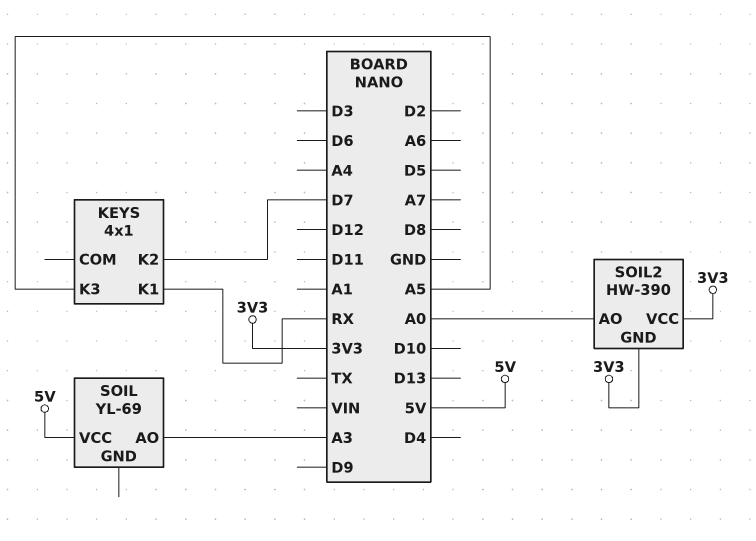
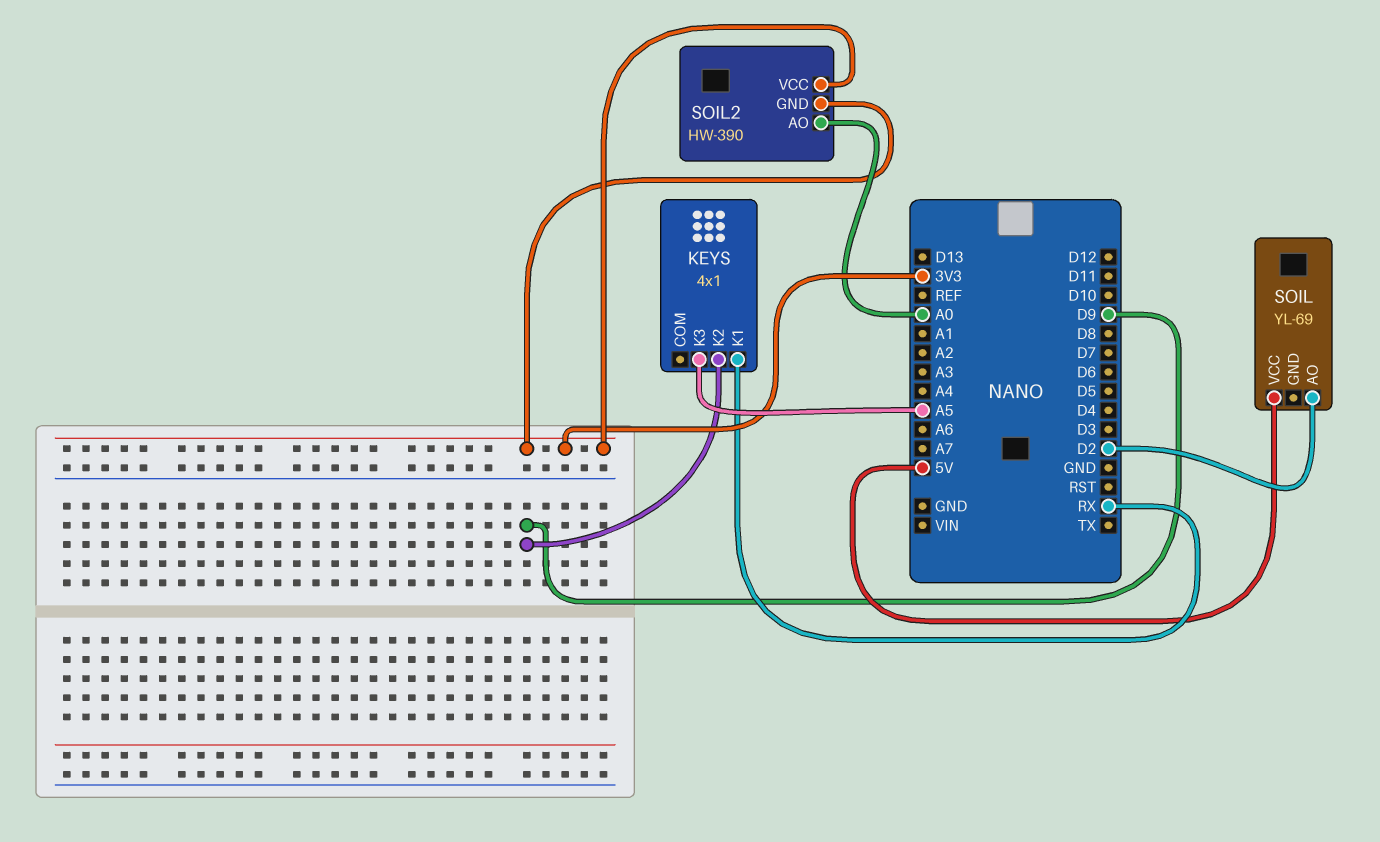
KEYS pin K2: D7 -> D9
SOIL pin AO: A3 -> D2

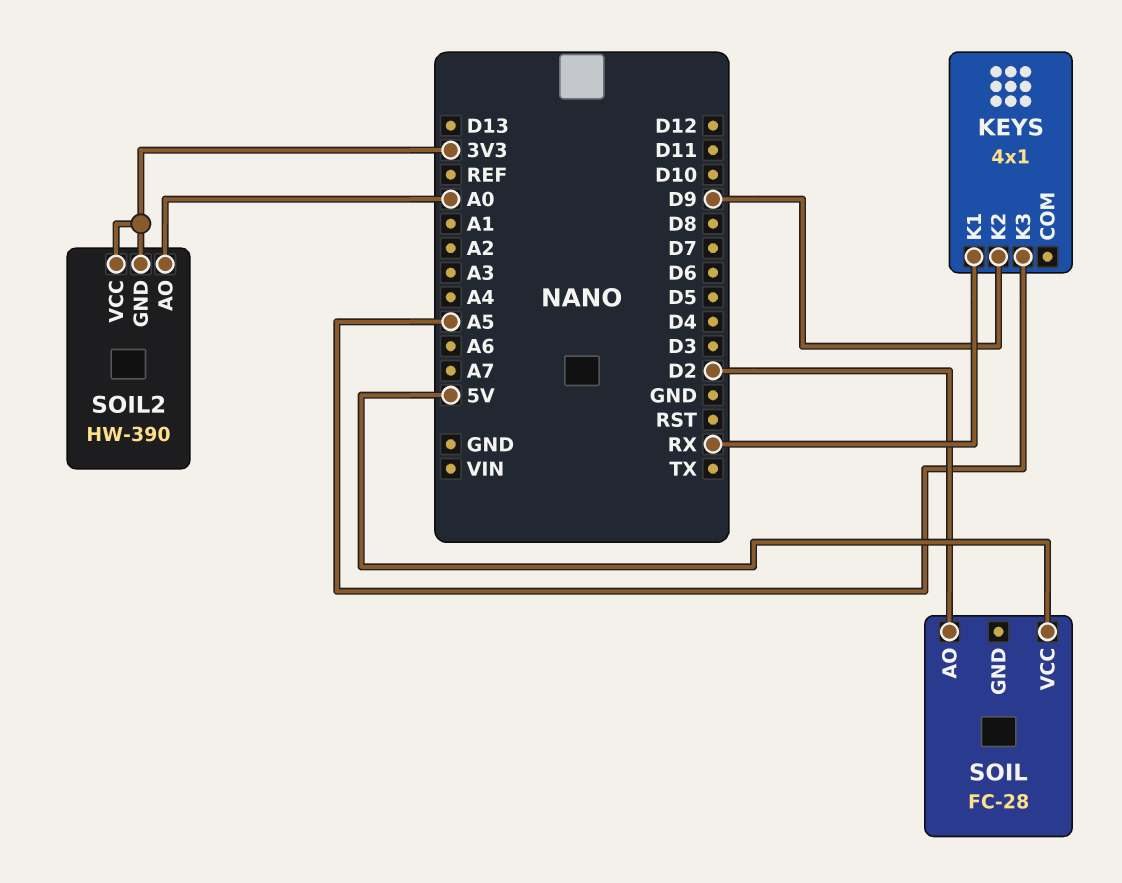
SOIL: YL-69 -> FC-28

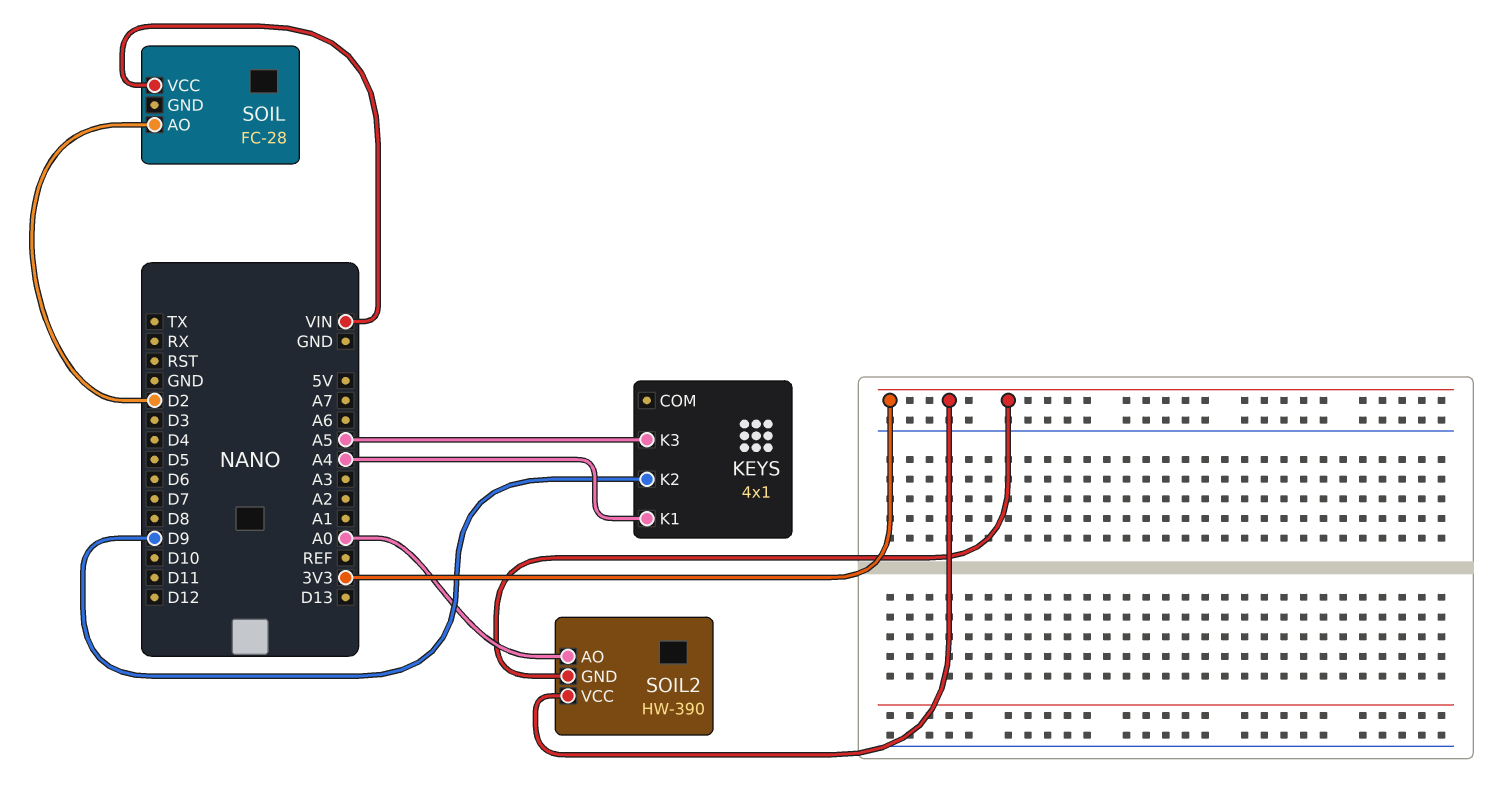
KEYS pin K1: RX -> A4
SOIL pin VCC: 5V -> VIN

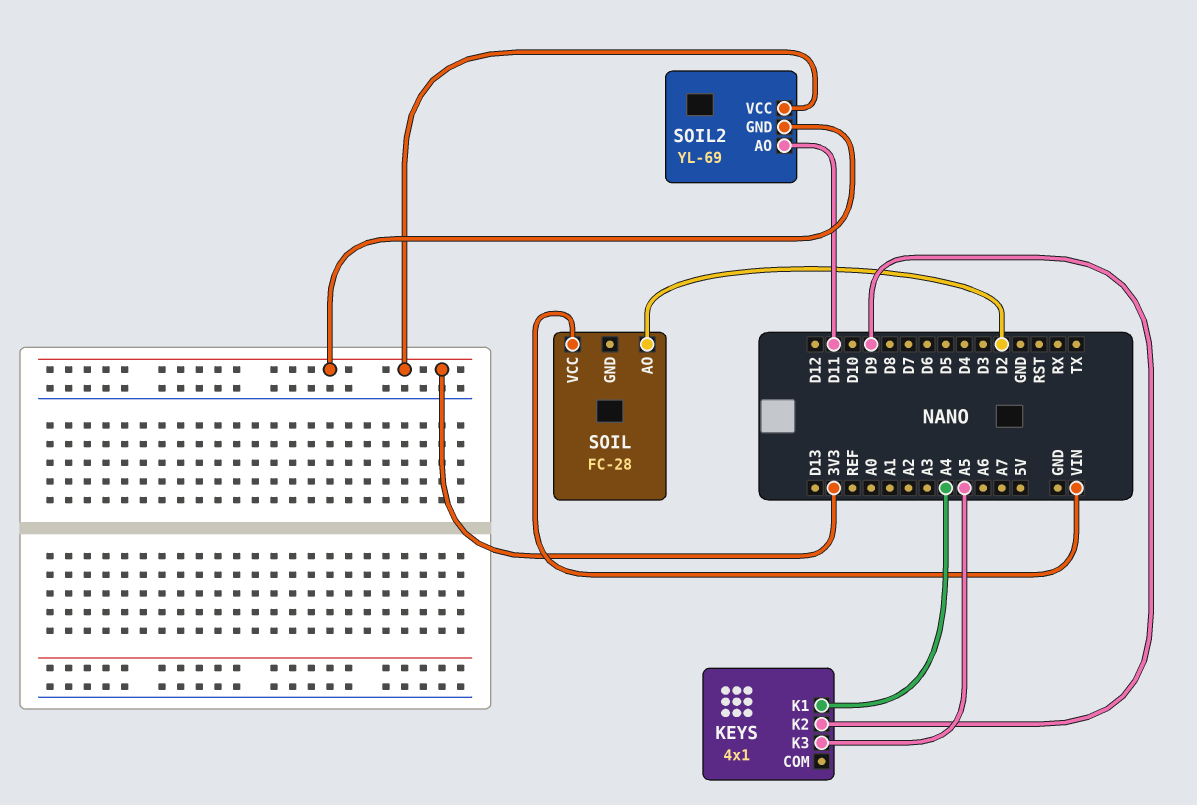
SOIL2: HW-390 -> YL-69
SOIL2 pin AO: A0 -> D11

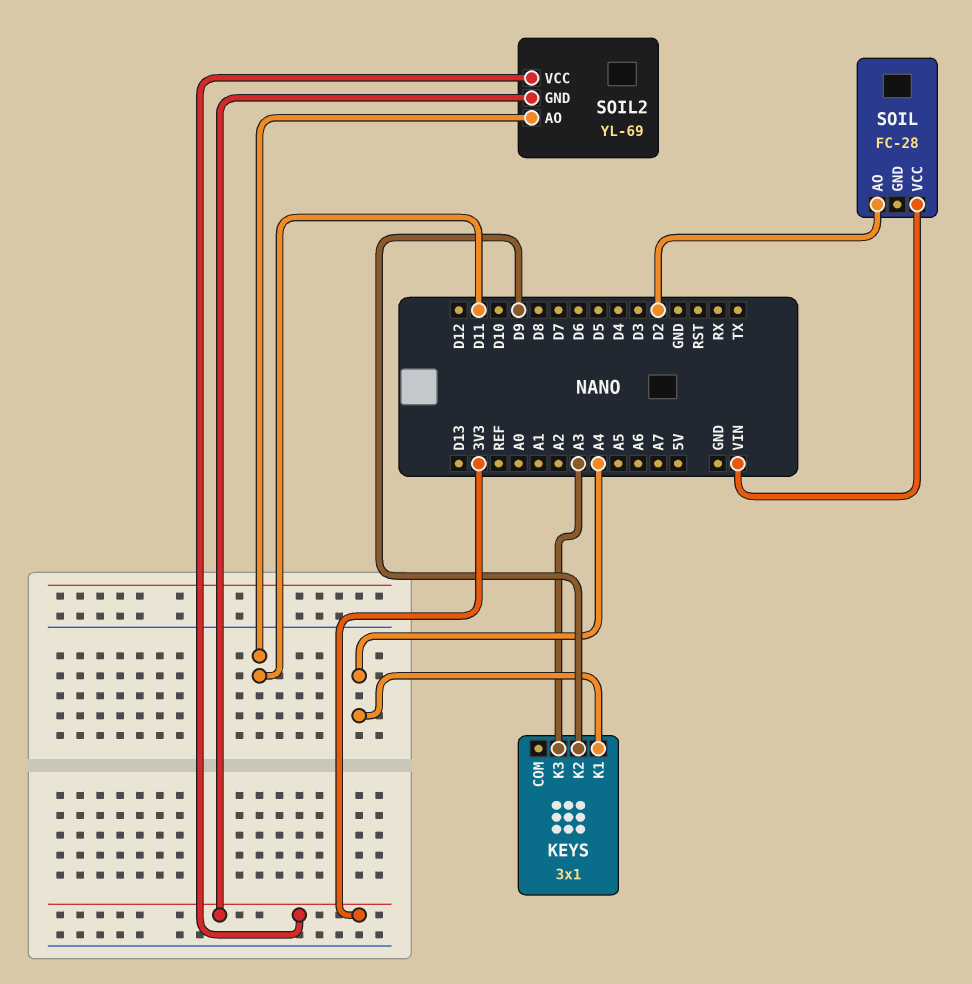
KEYS: 4x1 -> 3x1
KEYS pin K3: A5 -> A3

